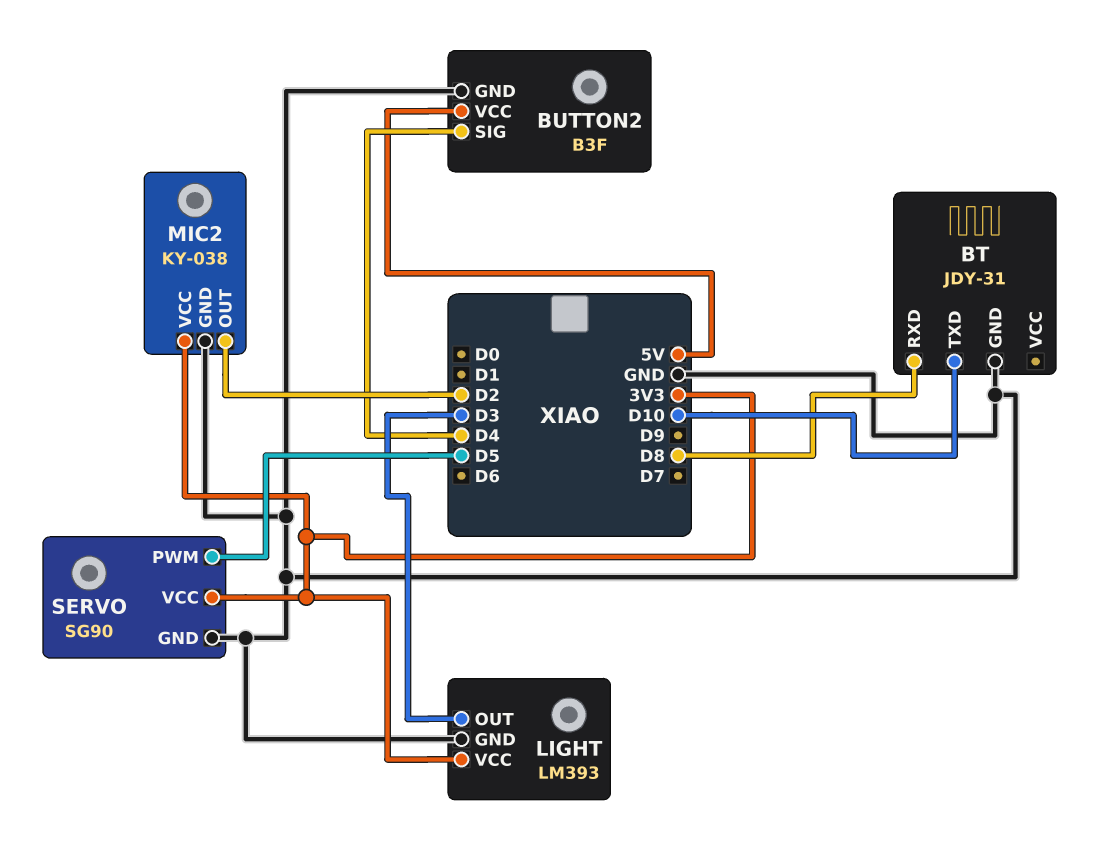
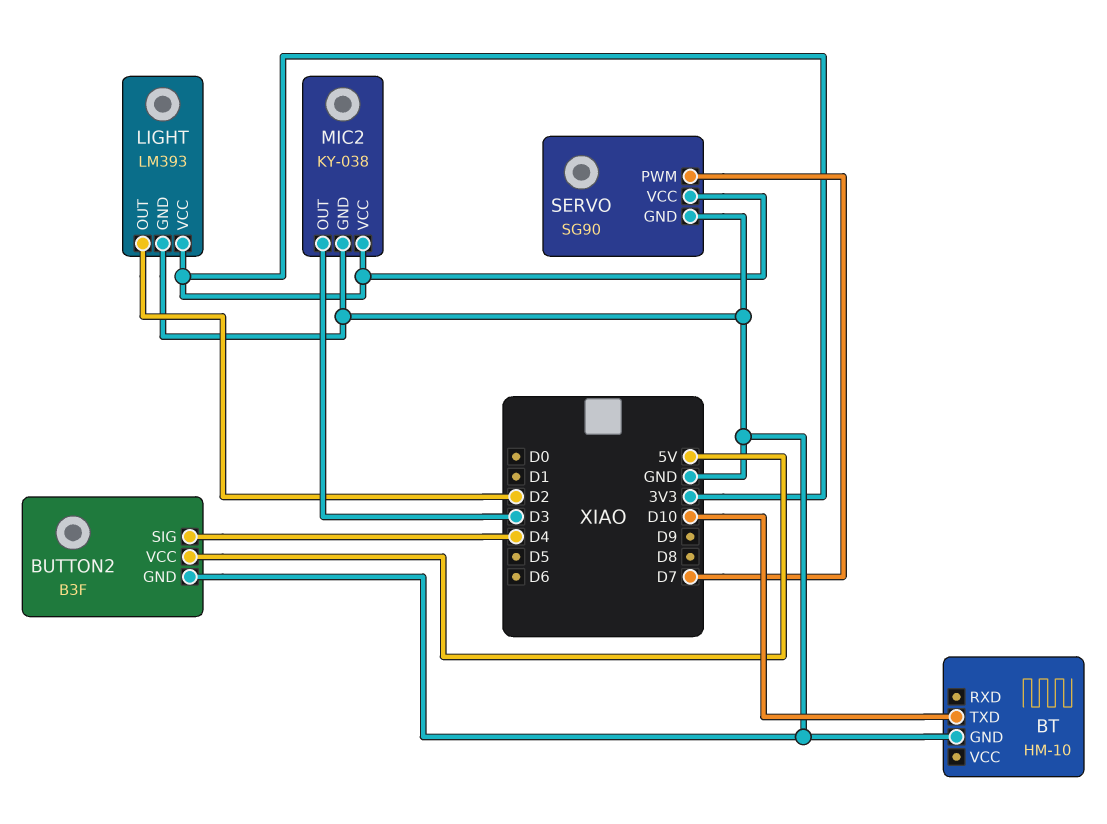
BT: JDY-31 -> HM-10
BT pin RXD: D8 -> none
LIGHT pin OUT: D3 -> D2
MIC2 pin OUT: D2 -> D3
SERVO pin PWM: D5 -> D7

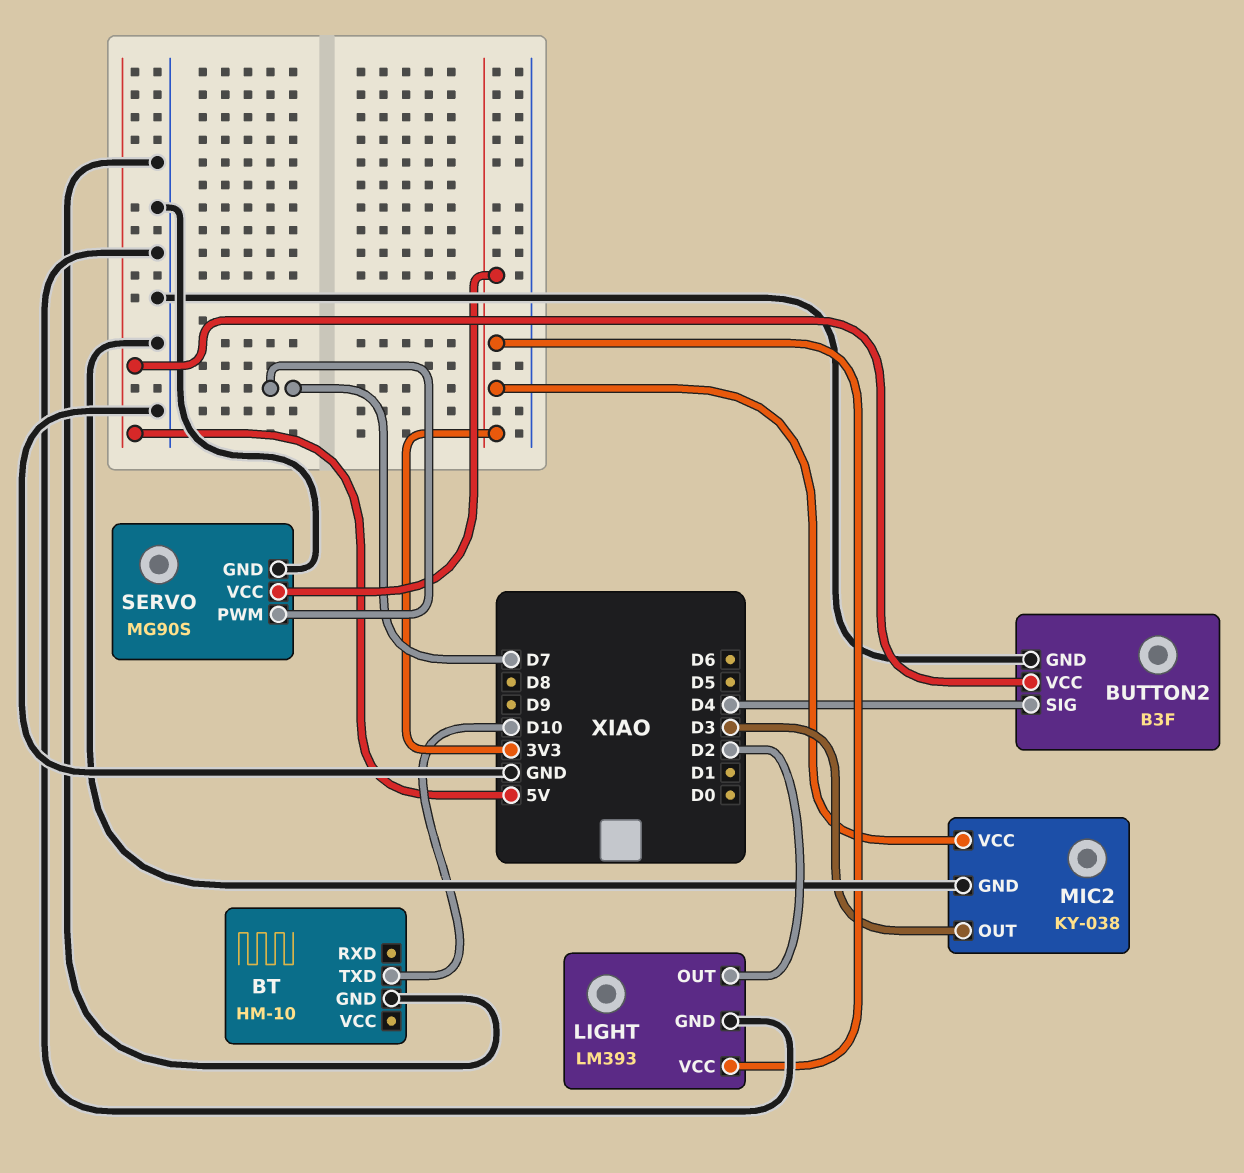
SERVO: SG90 -> MG90S

